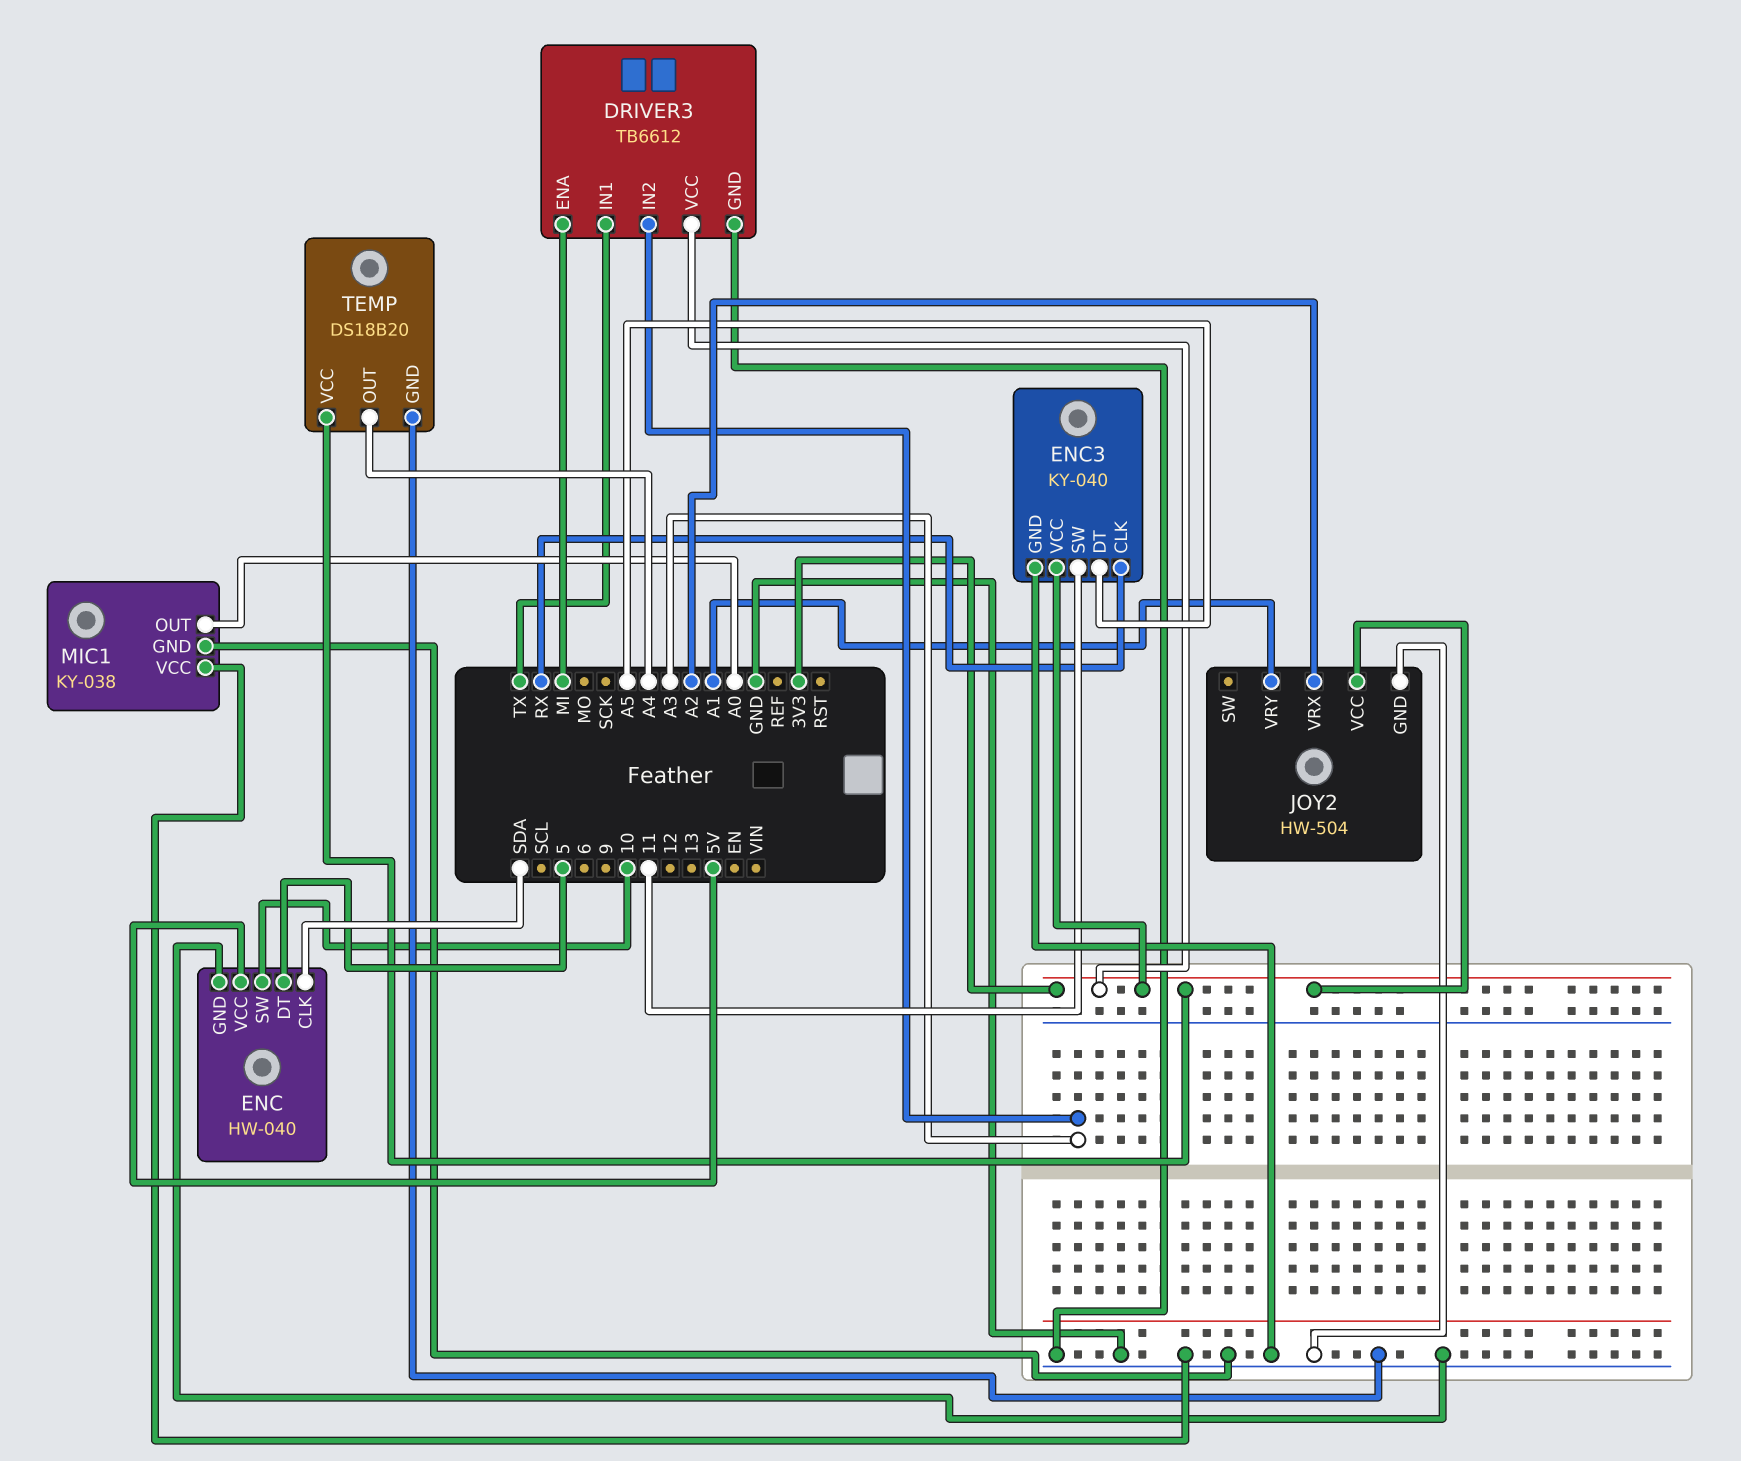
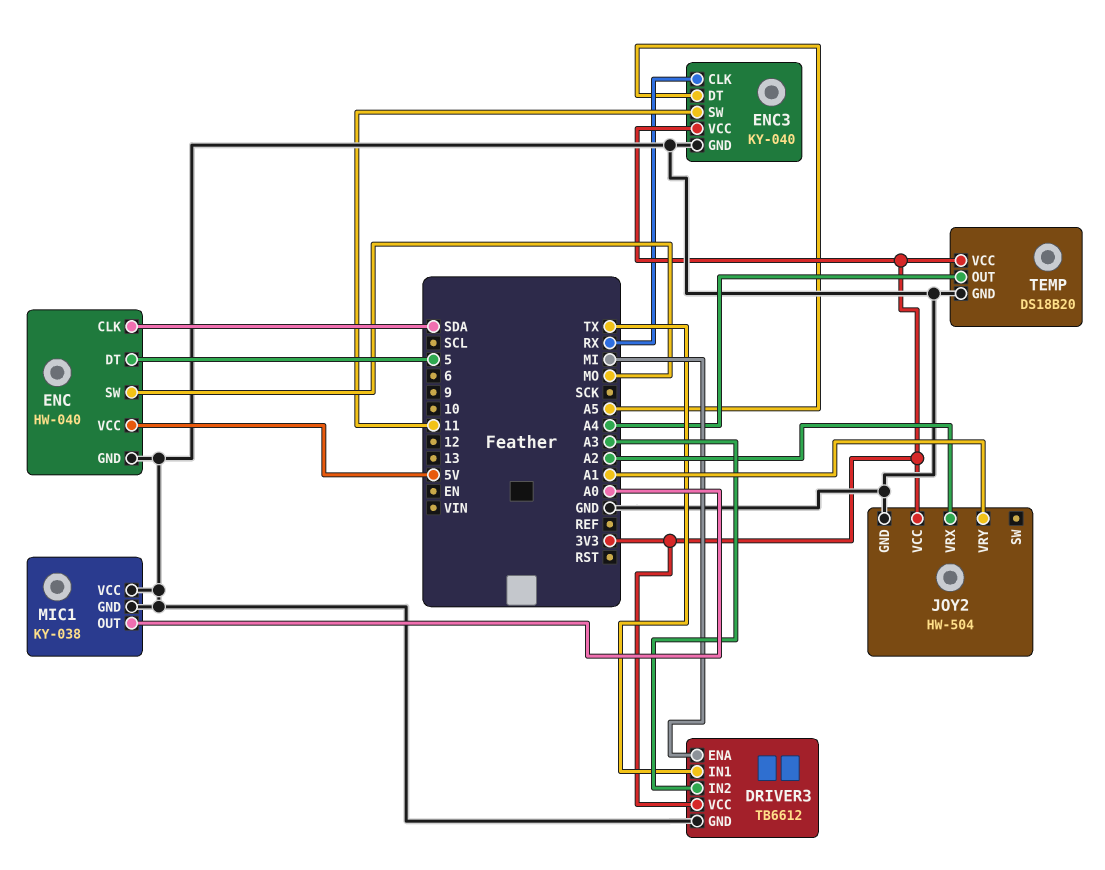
ENC pin SW: 10 -> MO

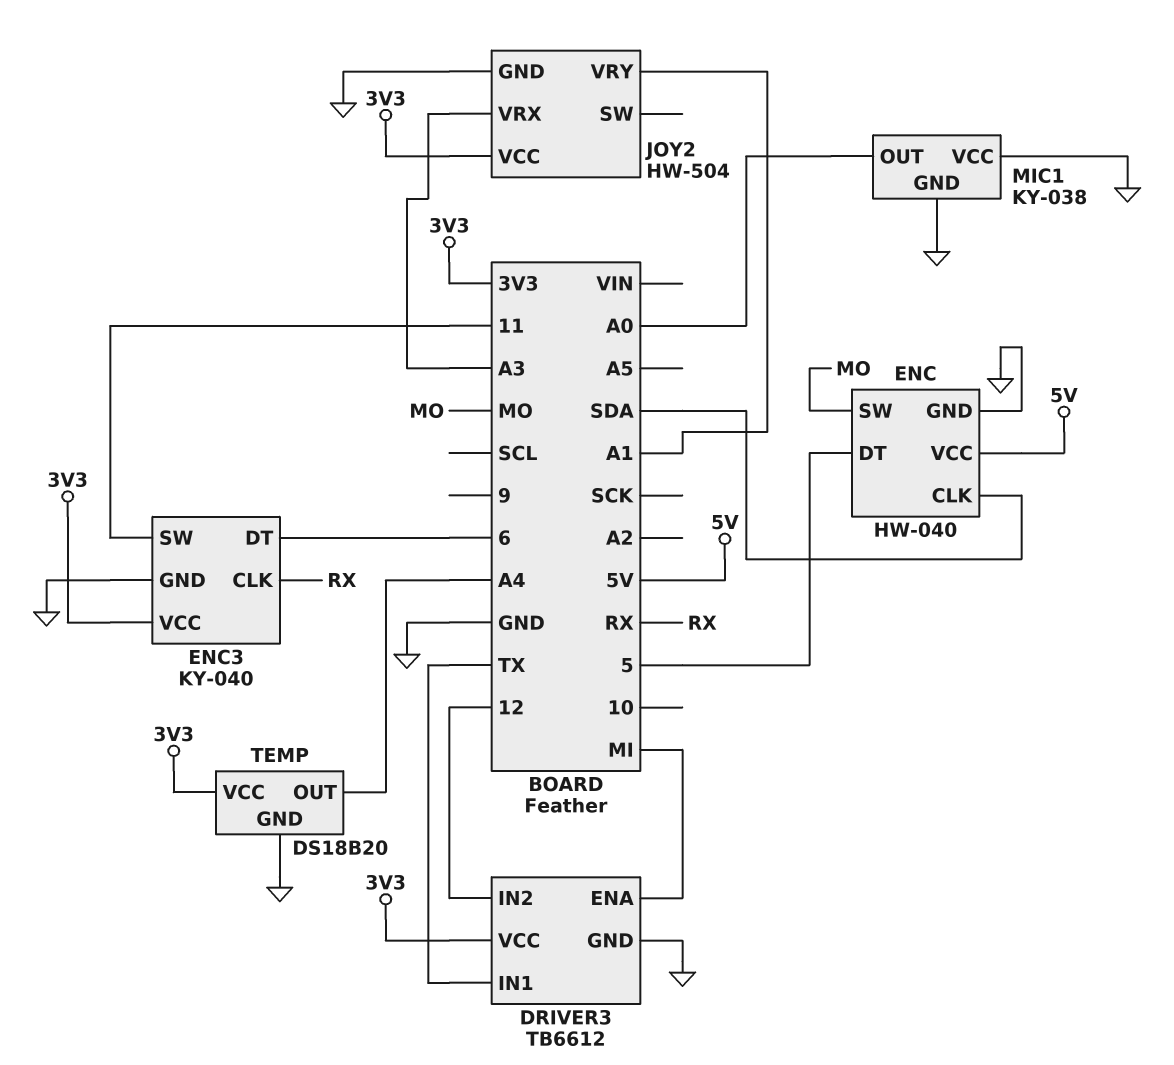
DRIVER3 pin IN2: A3 -> 12
ENC3 pin DT: A5 -> 6
JOY2 pin VRX: A2 -> A3

